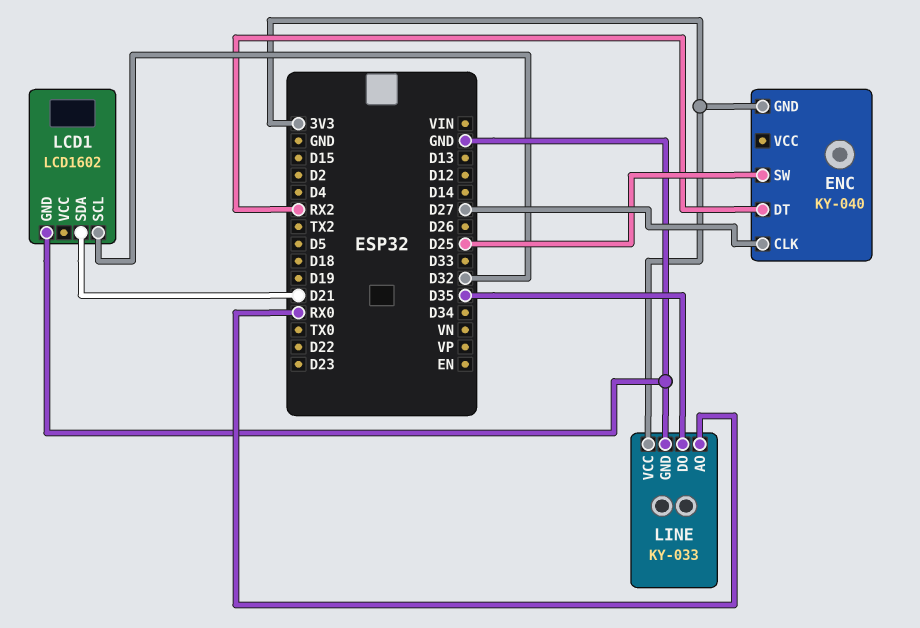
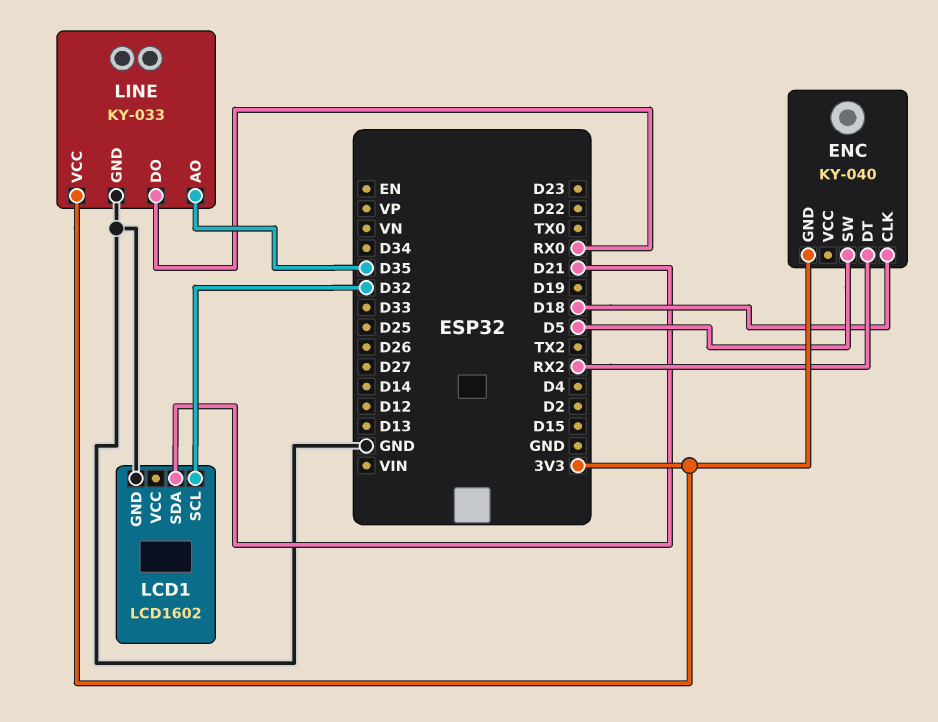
ENC pin CLK: D27 -> D18
ENC pin SW: D25 -> D5
LINE pin AO: RX0 -> D35
LINE pin DO: D35 -> RX0

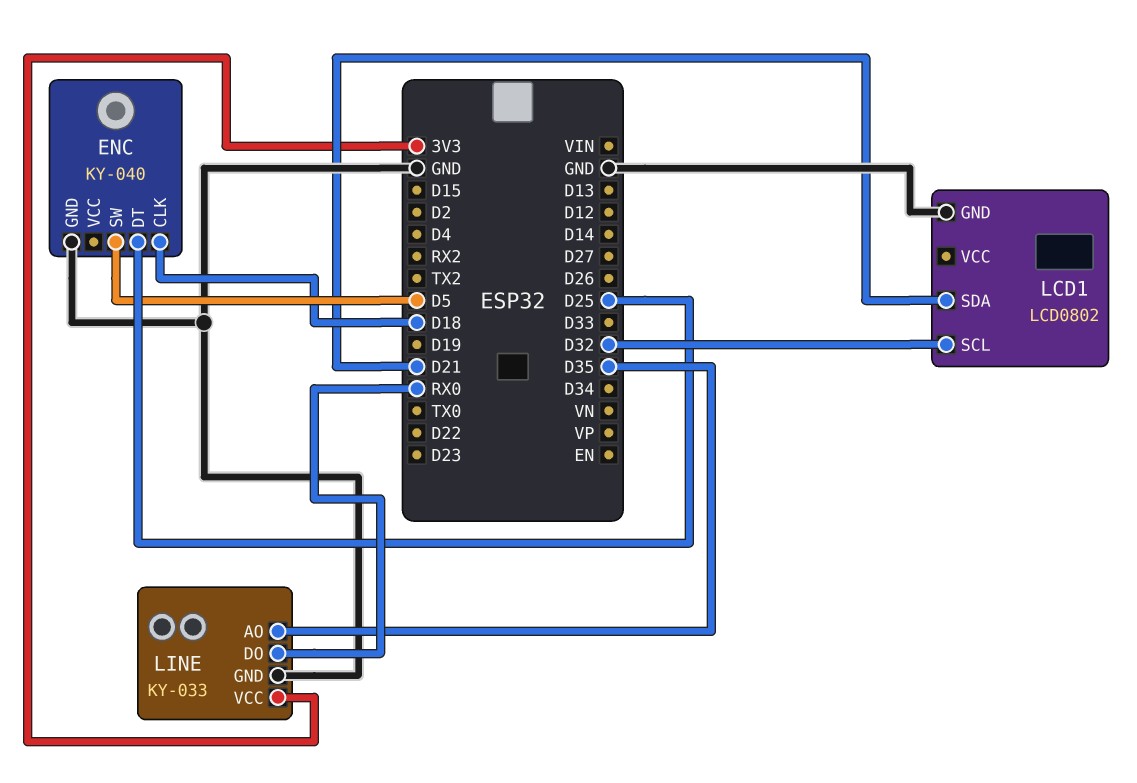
ENC pin DT: RX2 -> D25
ENC pin GND: 3V3 -> GND
LCD1: LCD1602 -> LCD0802

